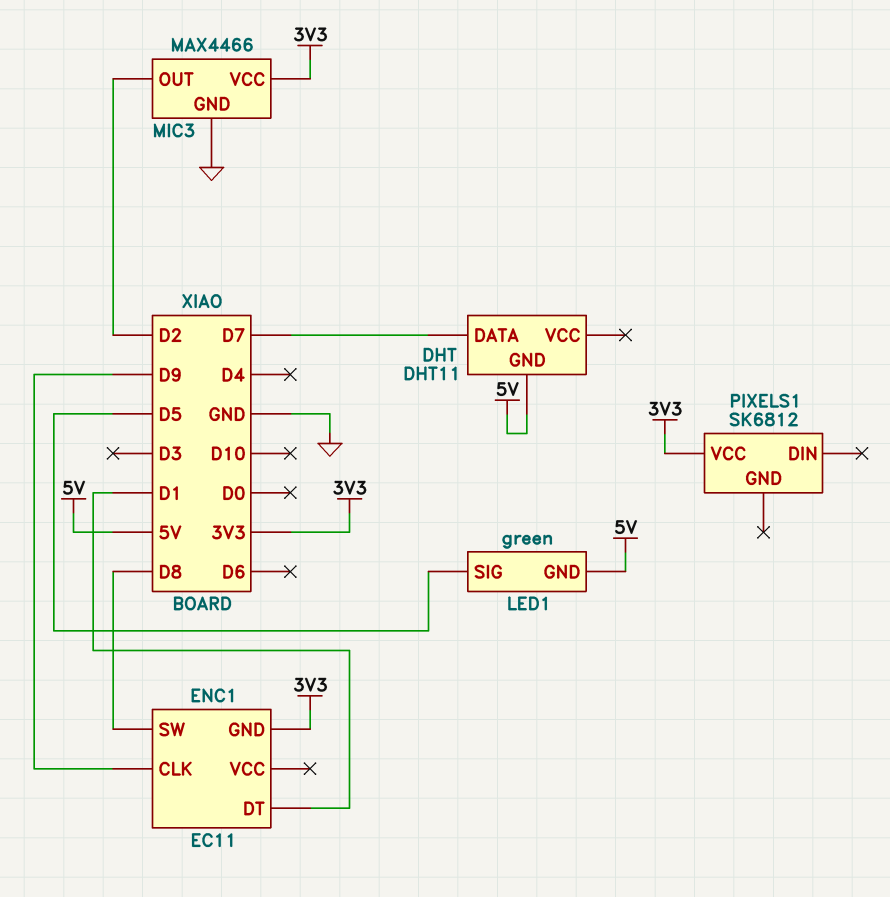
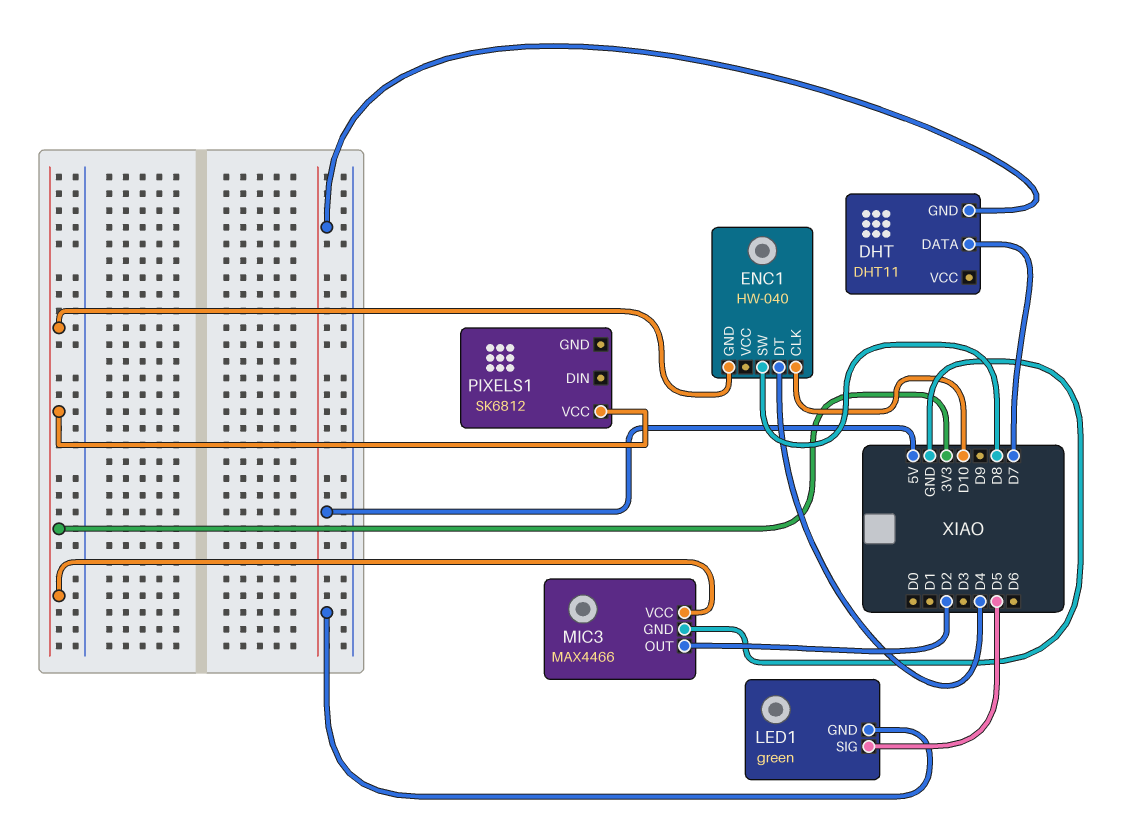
ENC1: EC11 -> HW-040
ENC1 pin CLK: D9 -> D10
ENC1 pin DT: D1 -> D4

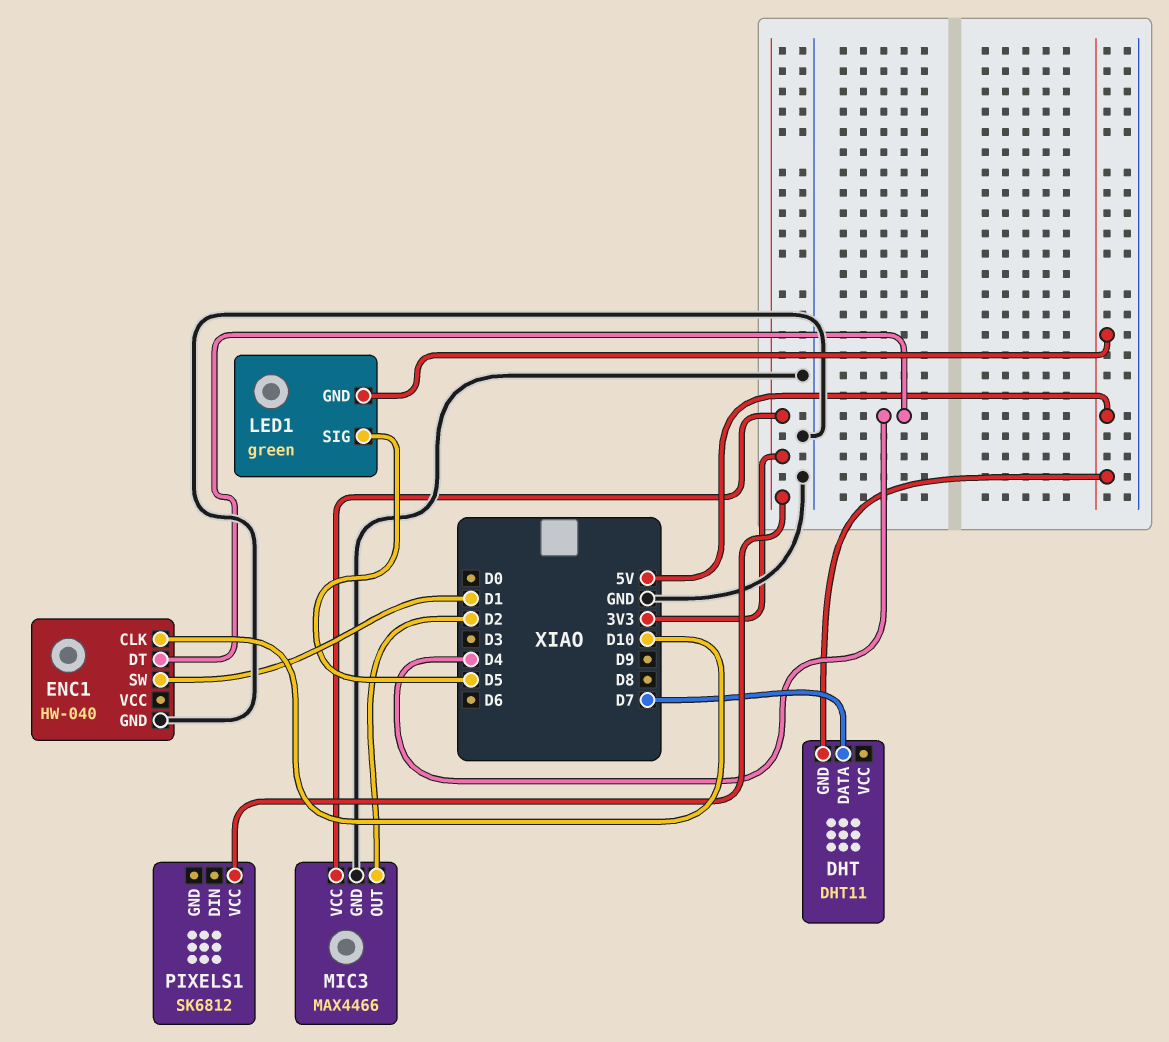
ENC1 pin GND: 3V3 -> GND
ENC1 pin SW: D8 -> D1

